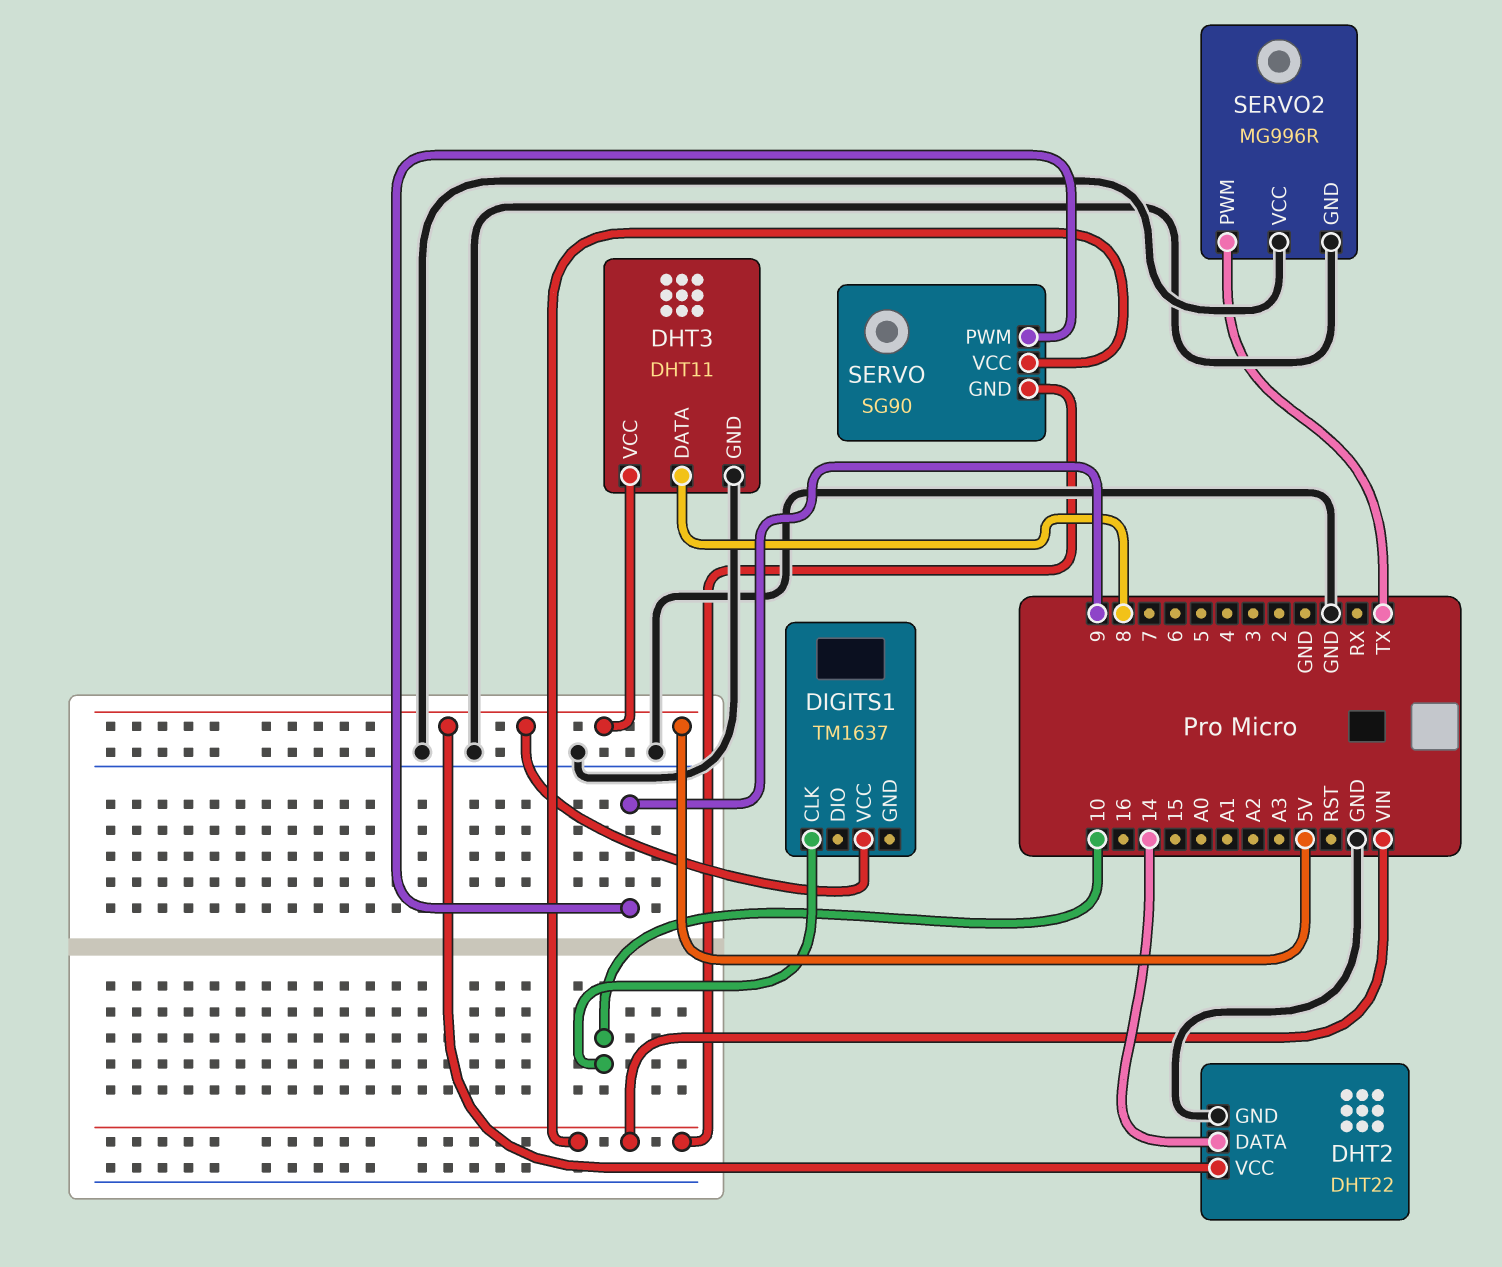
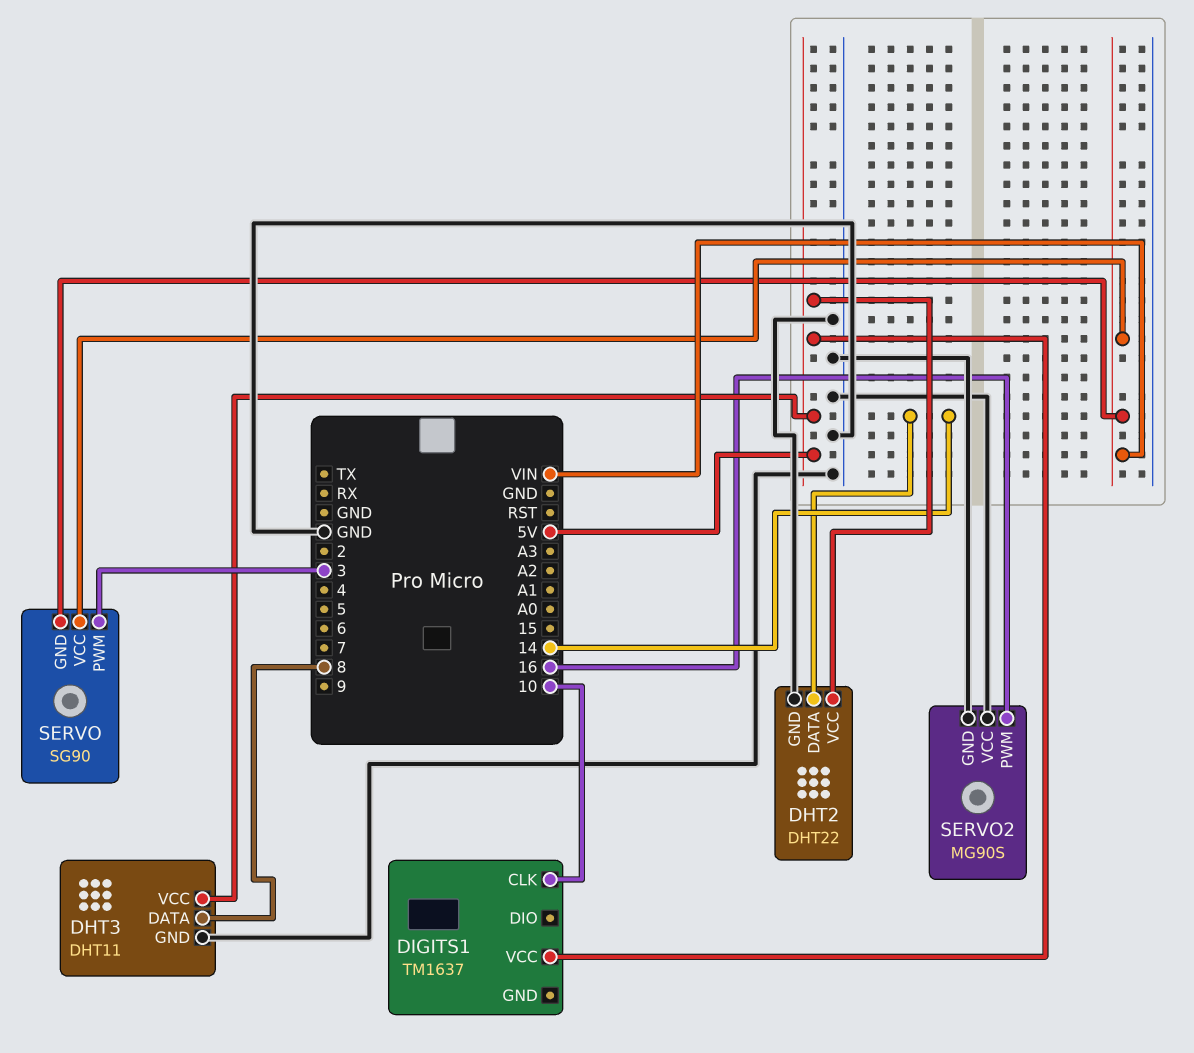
SERVO pin PWM: 9 -> 3
SERVO2: MG996R -> MG90S
SERVO2 pin PWM: TX -> 16

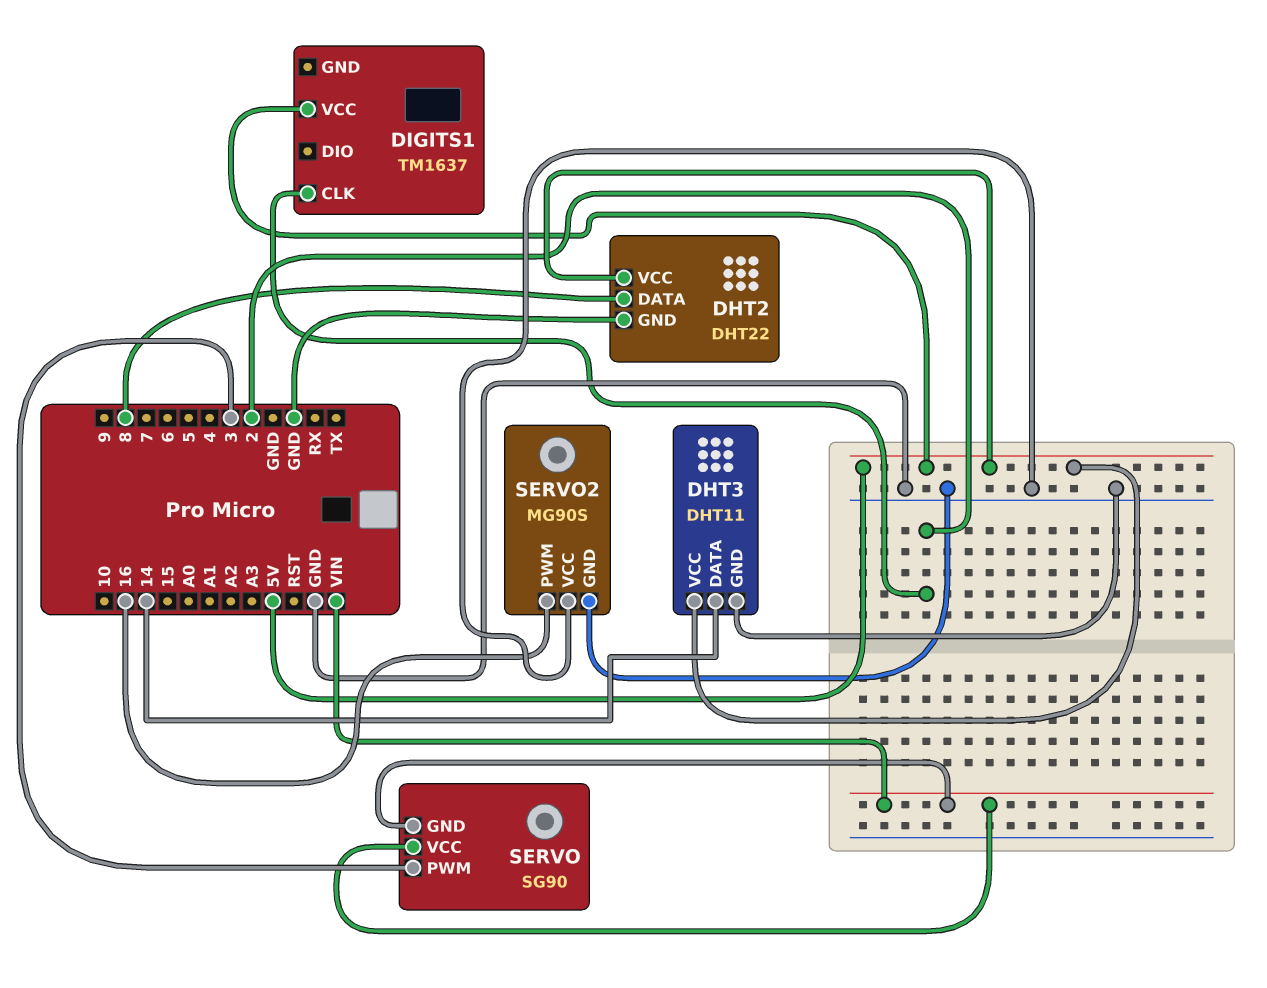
DHT2 pin DATA: 14 -> 8
DHT3 pin DATA: 8 -> 14
DIGITS1 pin CLK: 10 -> 2

